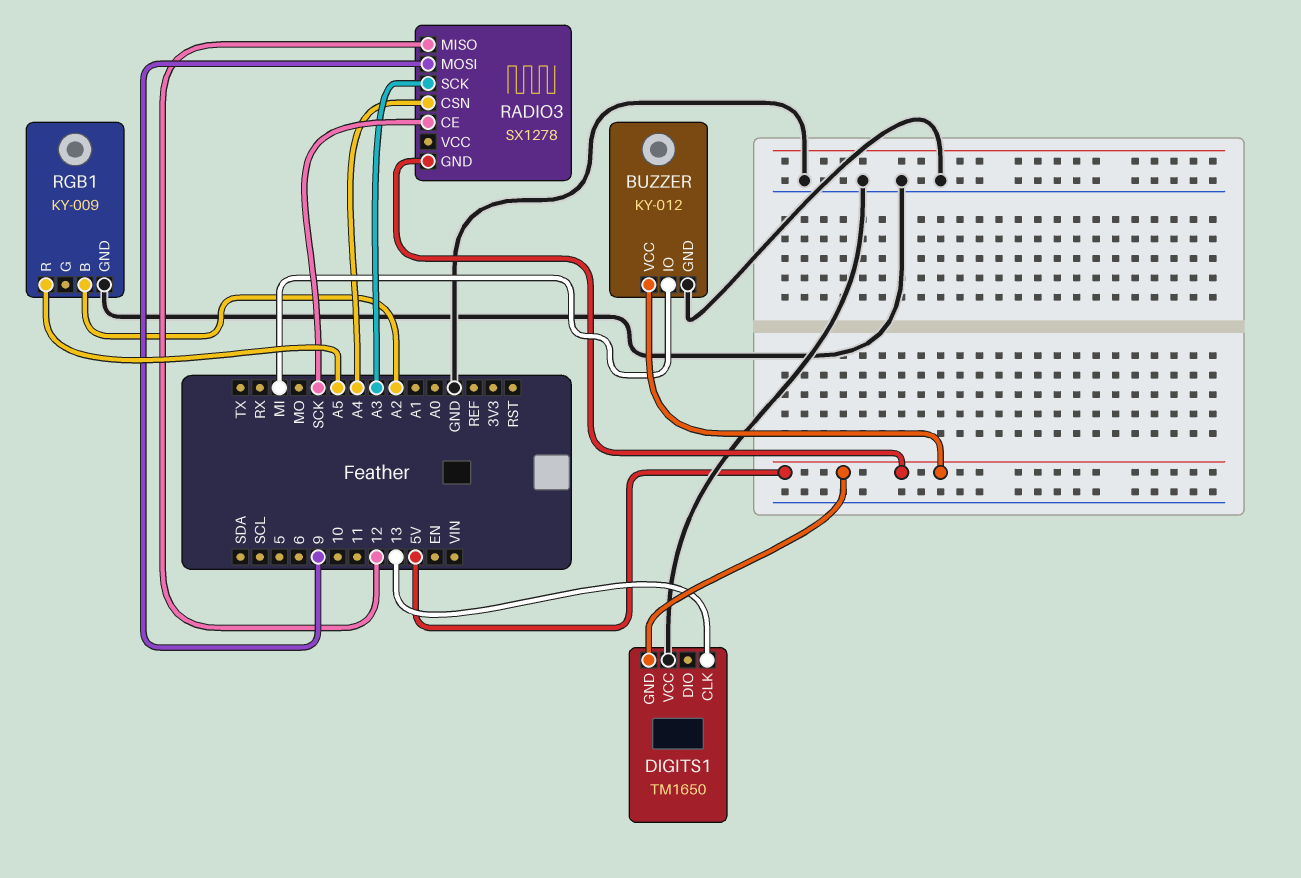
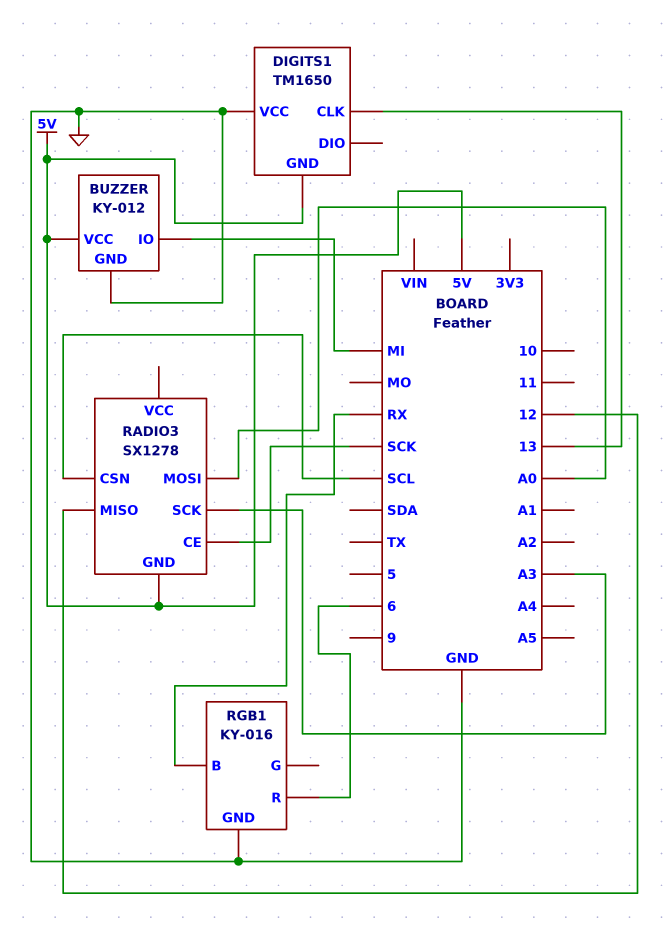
RADIO3 pin CSN: A4 -> SCL
RADIO3 pin MOSI: 9 -> A0
RGB1: KY-009 -> KY-016
RGB1 pin B: A2 -> RX
RGB1 pin R: A5 -> 6

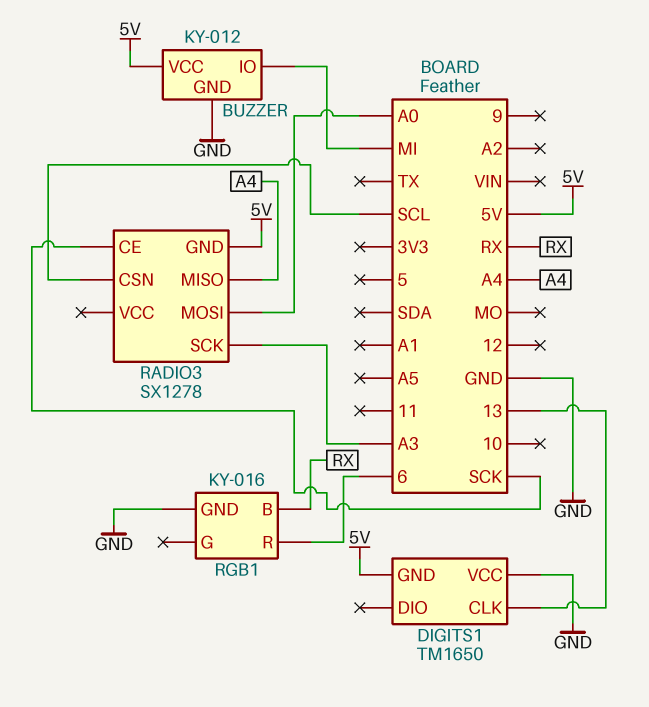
RADIO3 pin MISO: 12 -> A4

